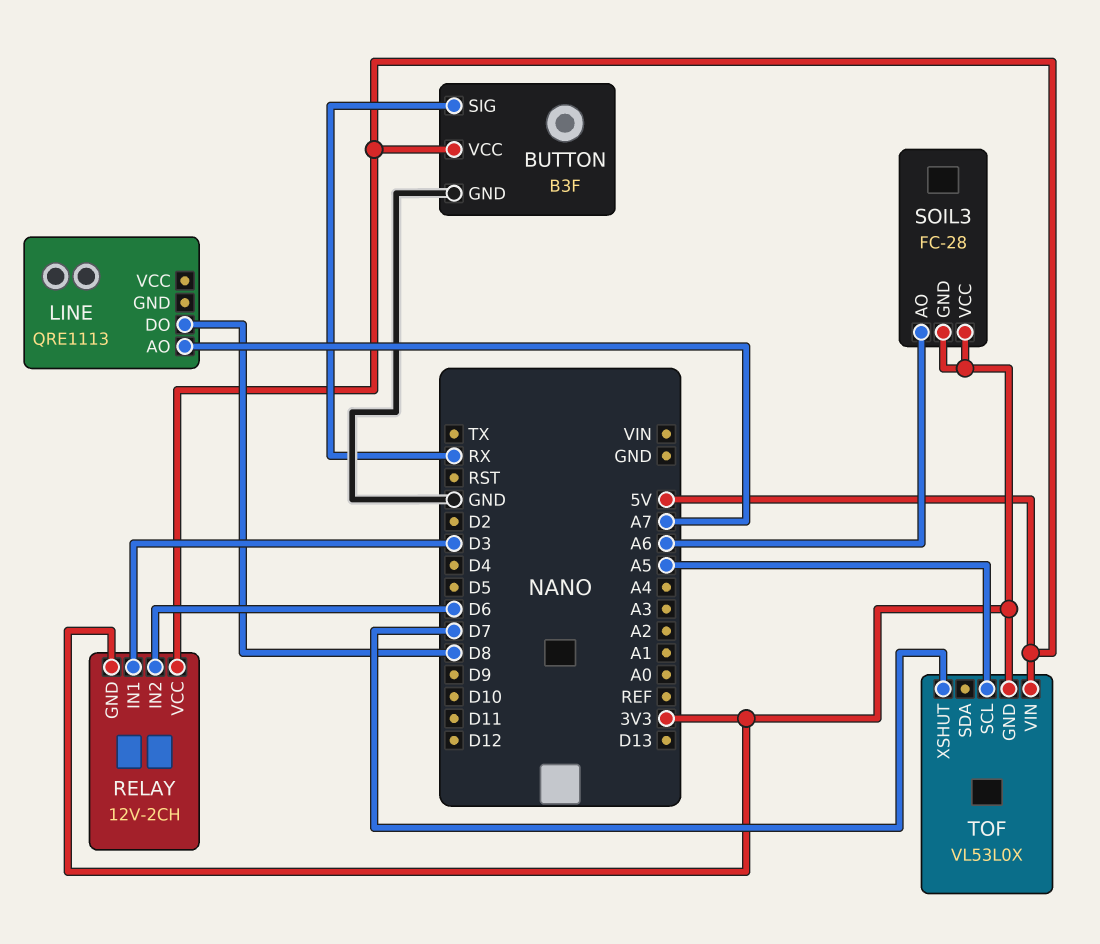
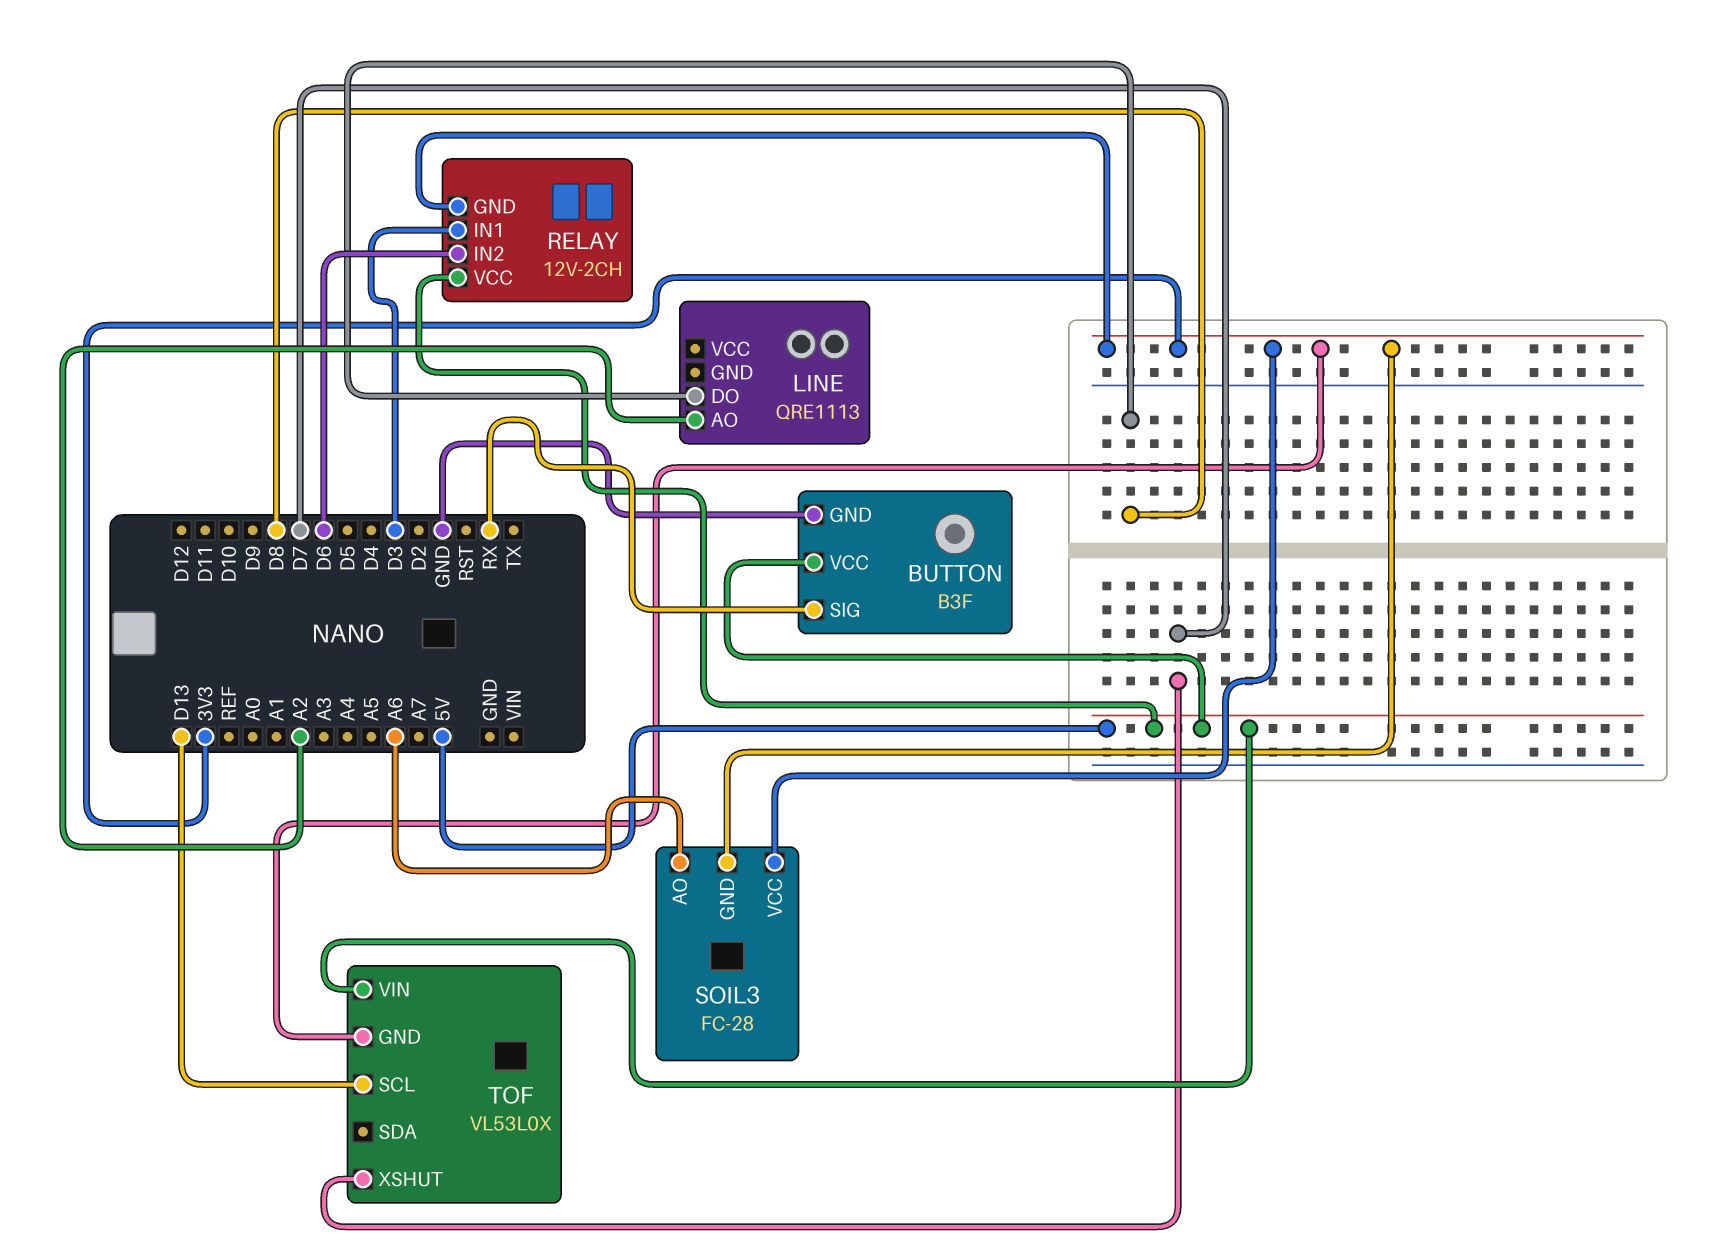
LINE pin AO: A7 -> A2
TOF pin SCL: A5 -> D13

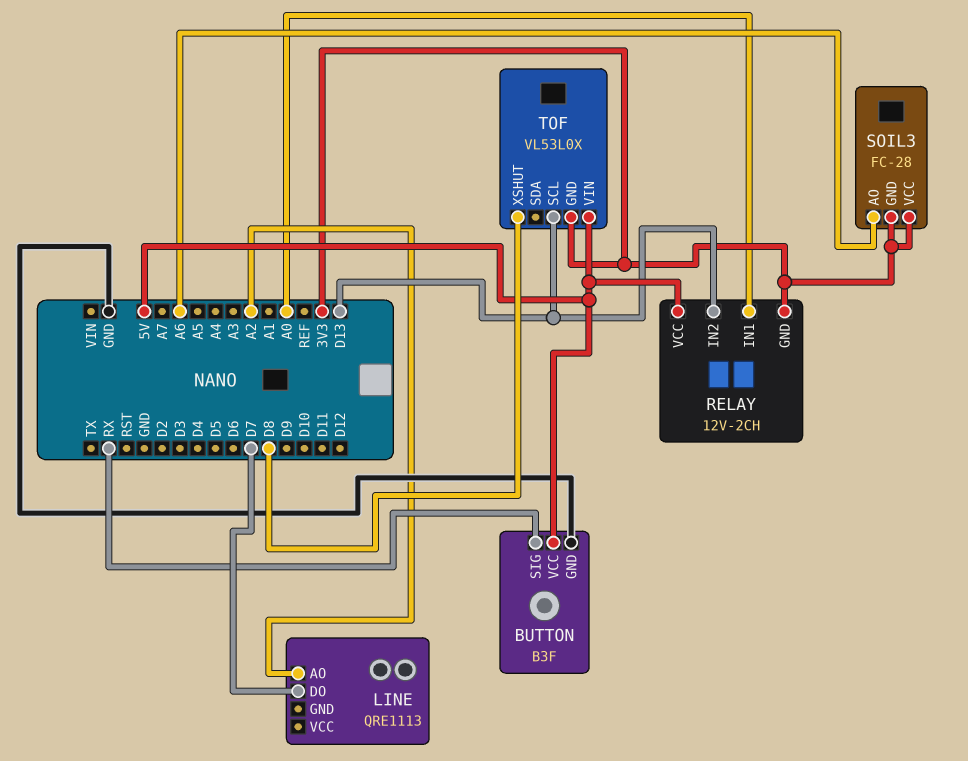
LINE pin DO: D8 -> D7
RELAY pin IN1: D3 -> A0
RELAY pin IN2: D6 -> D13
TOF pin XSHUT: D7 -> D8

